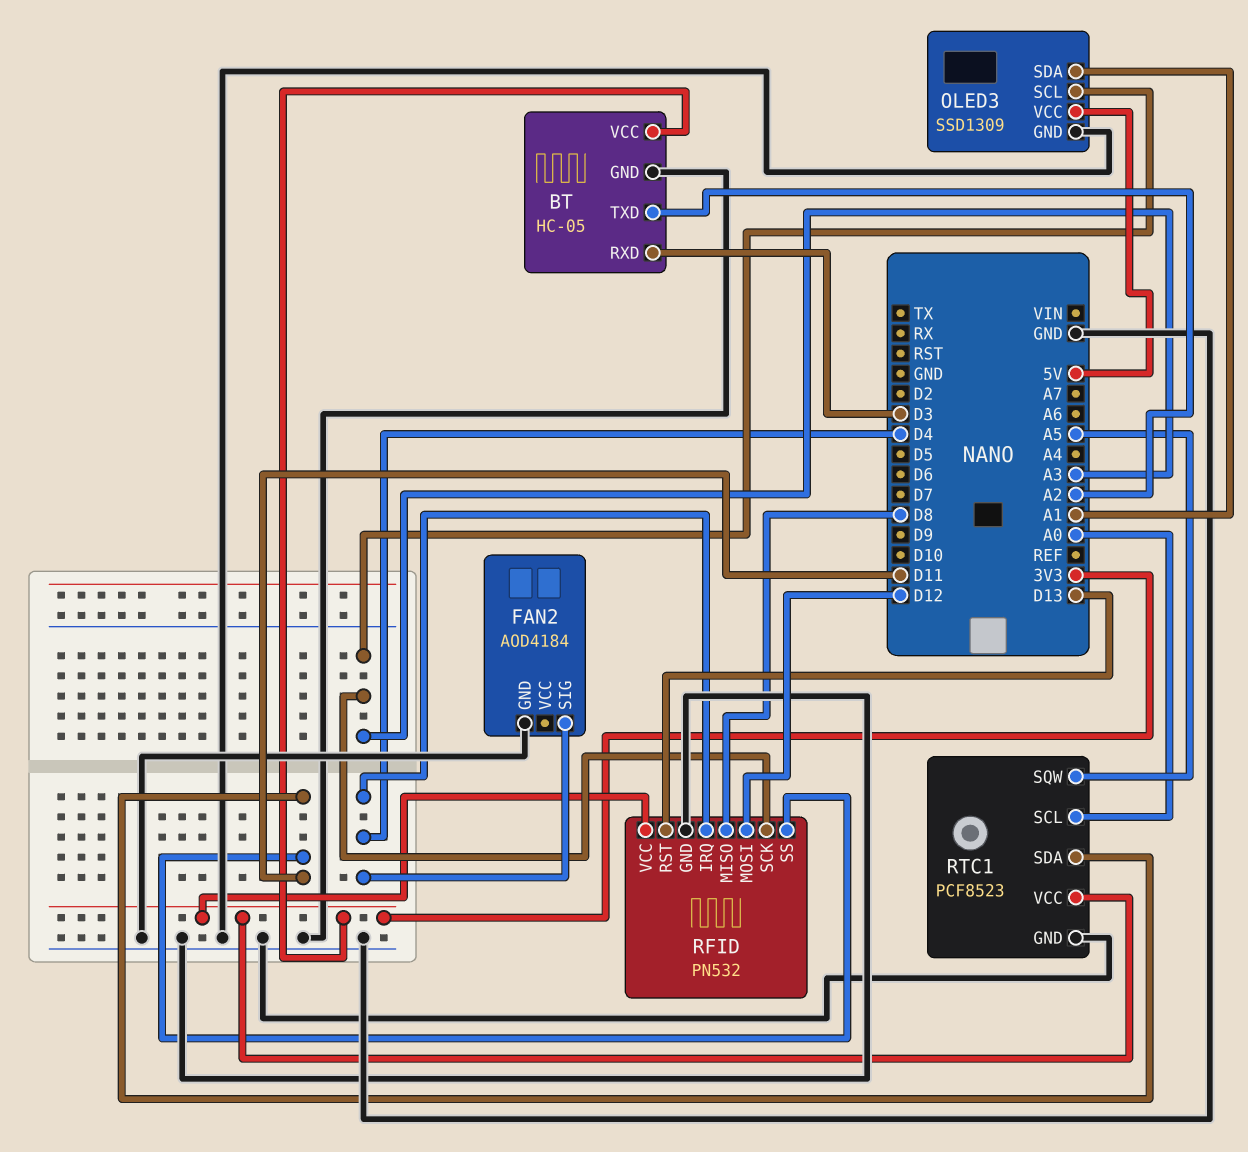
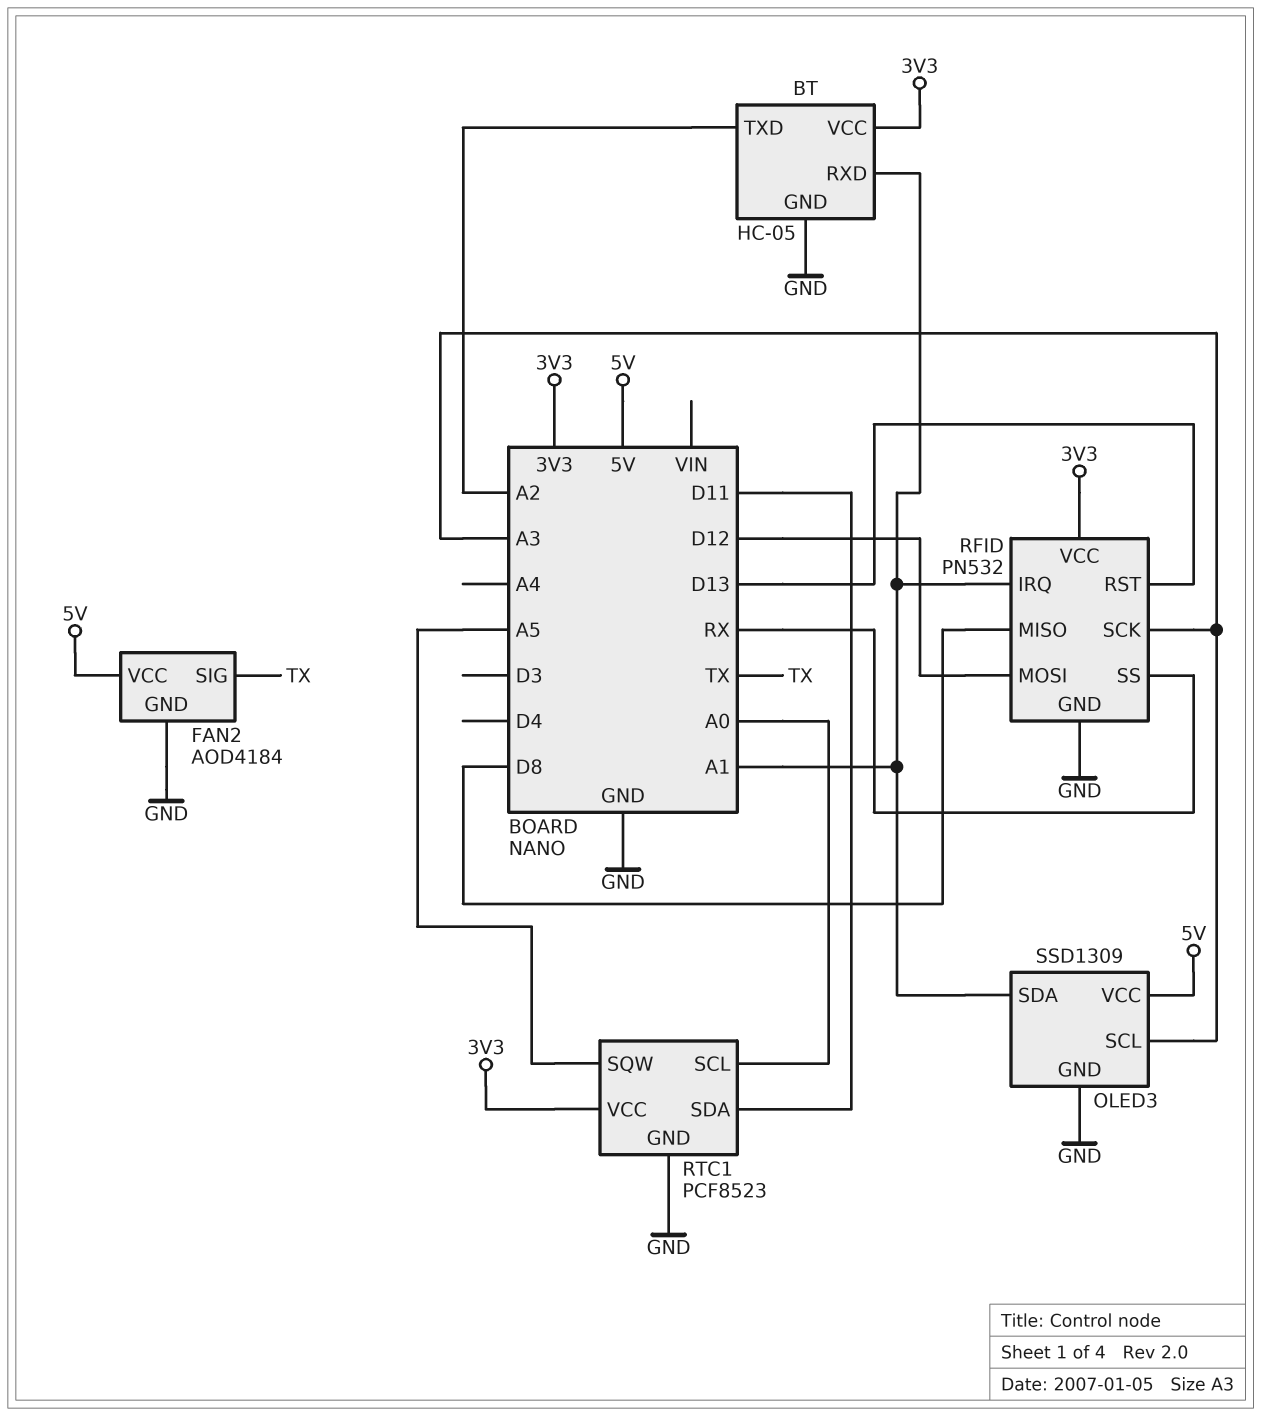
BT pin RXD: D3 -> A1
FAN2 pin SIG: D4 -> TX
FAN2 pin VCC: none -> 5V
RFID pin IRQ: D4 -> A1
RFID pin SS: D11 -> RX

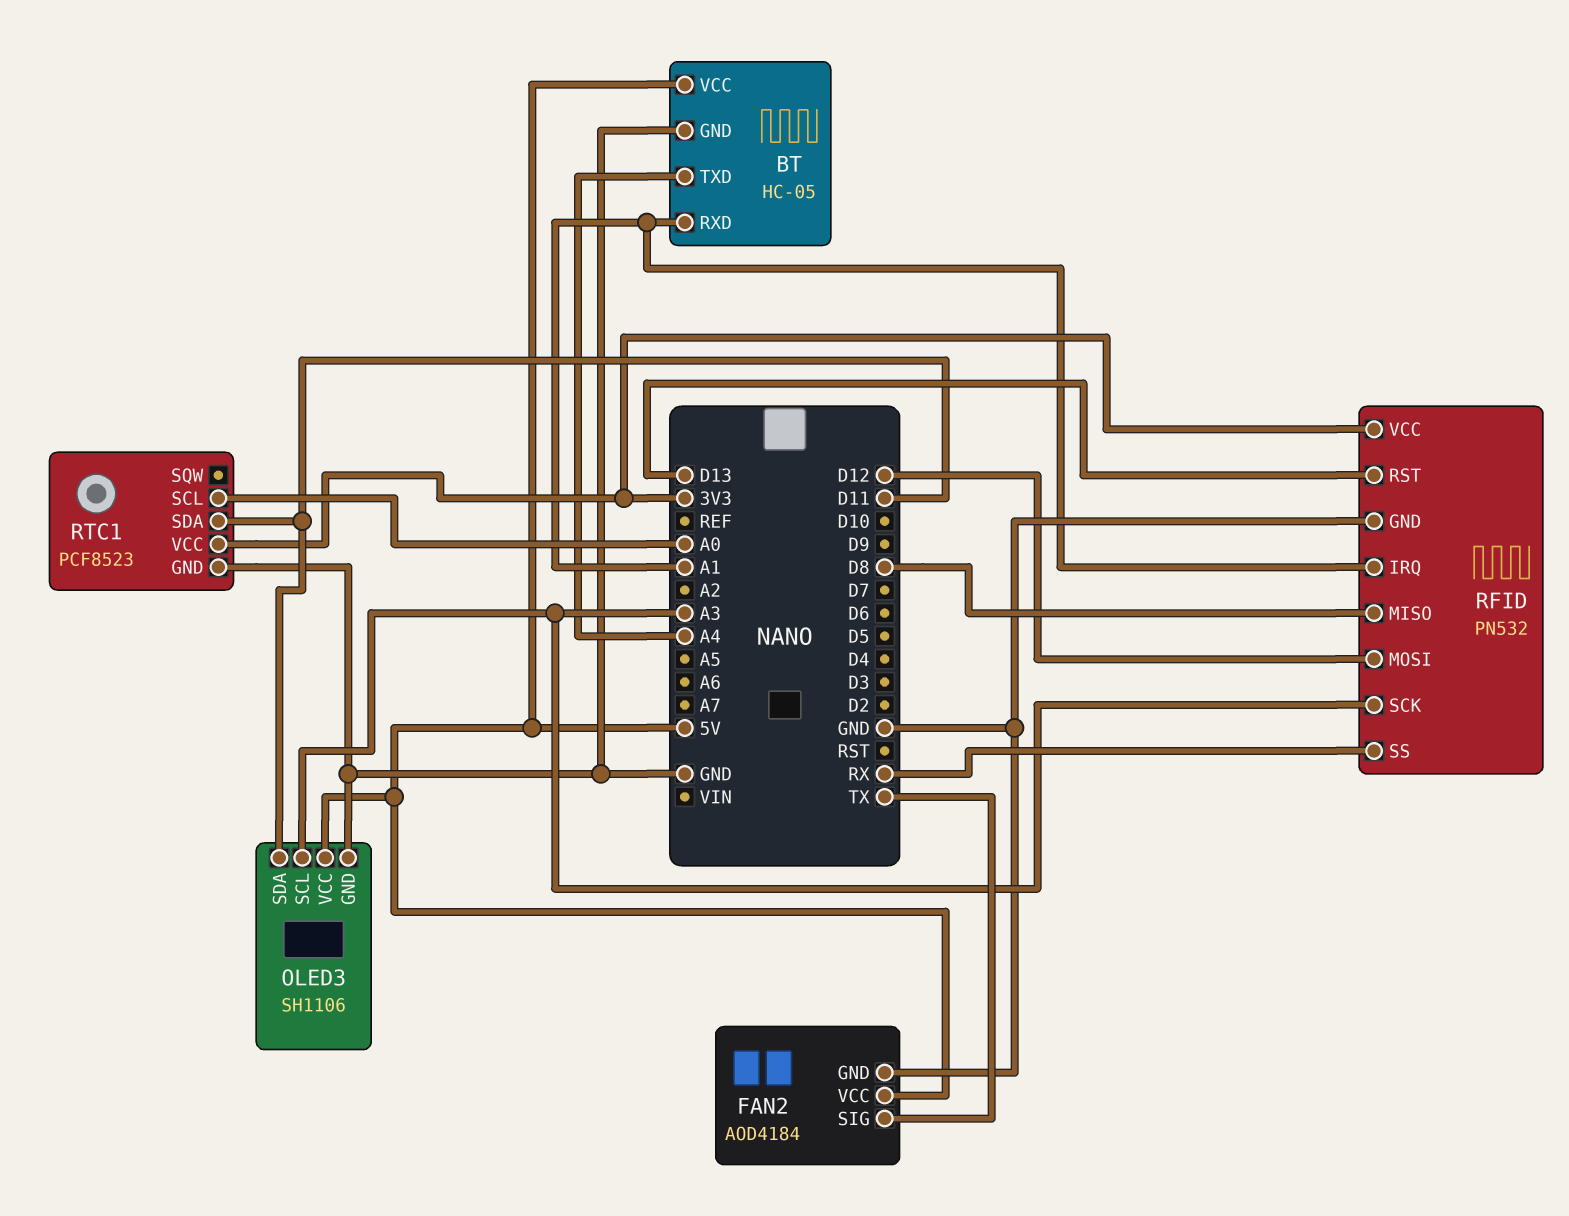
BT pin TXD: A2 -> A4
BT pin VCC: 3V3 -> 5V
OLED3: SSD1309 -> SH1106
OLED3 pin SDA: A1 -> D11
RTC1 pin SQW: A5 -> none

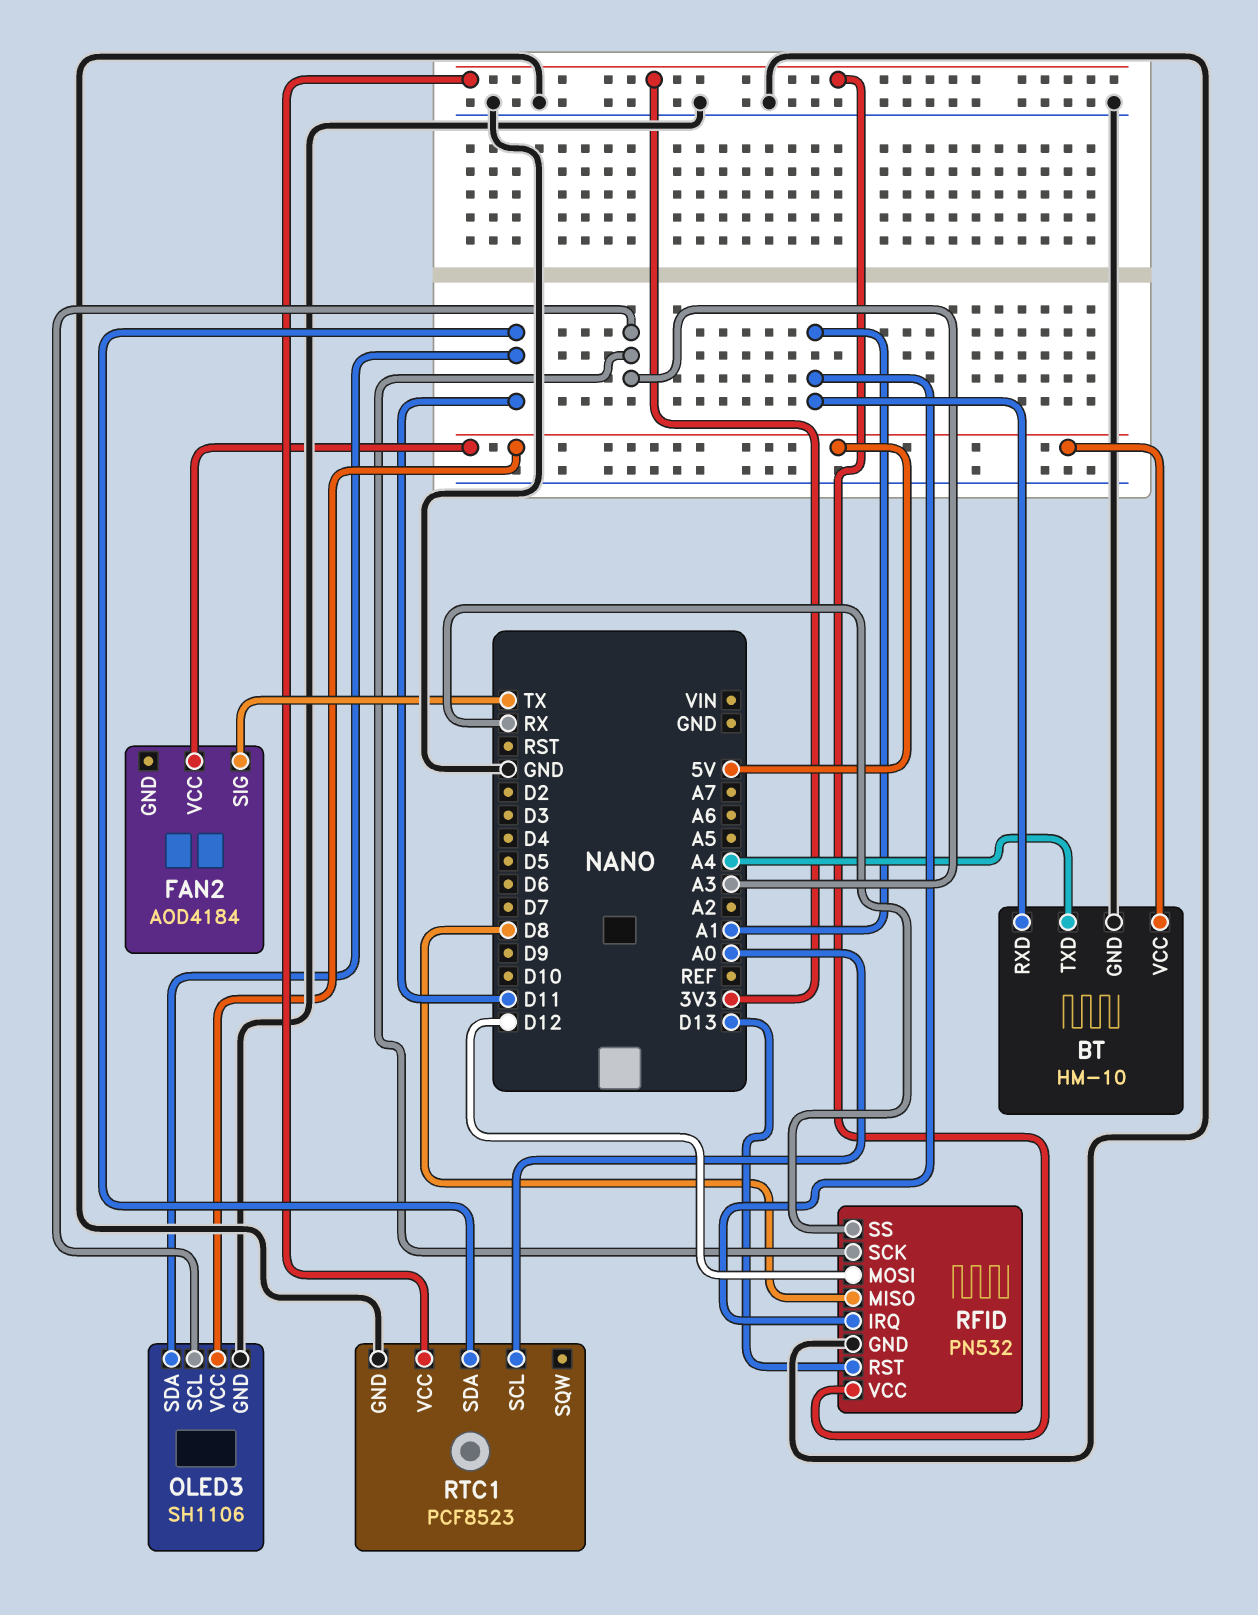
BT: HC-05 -> HM-10
FAN2 pin GND: GND -> none

